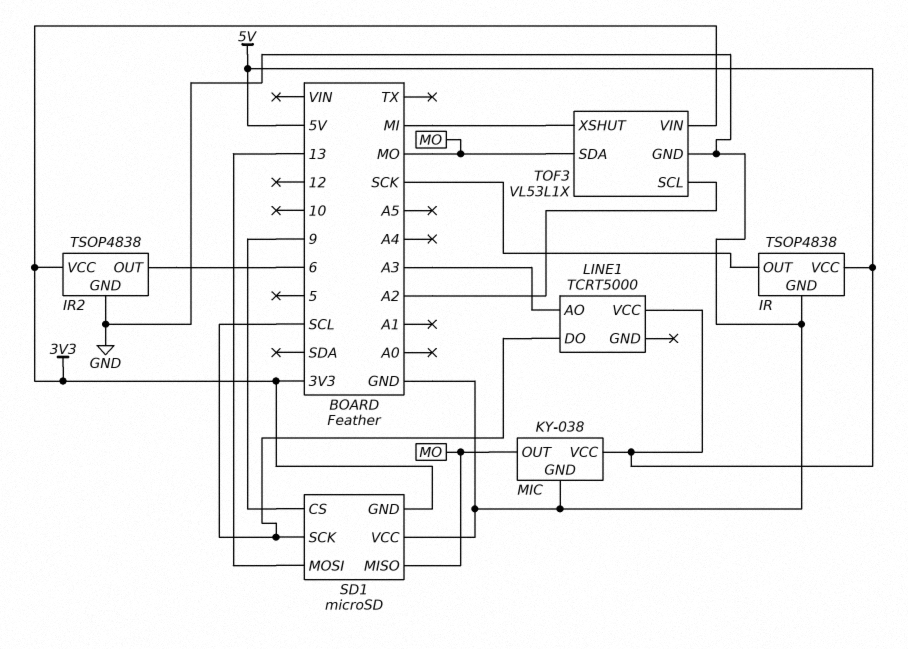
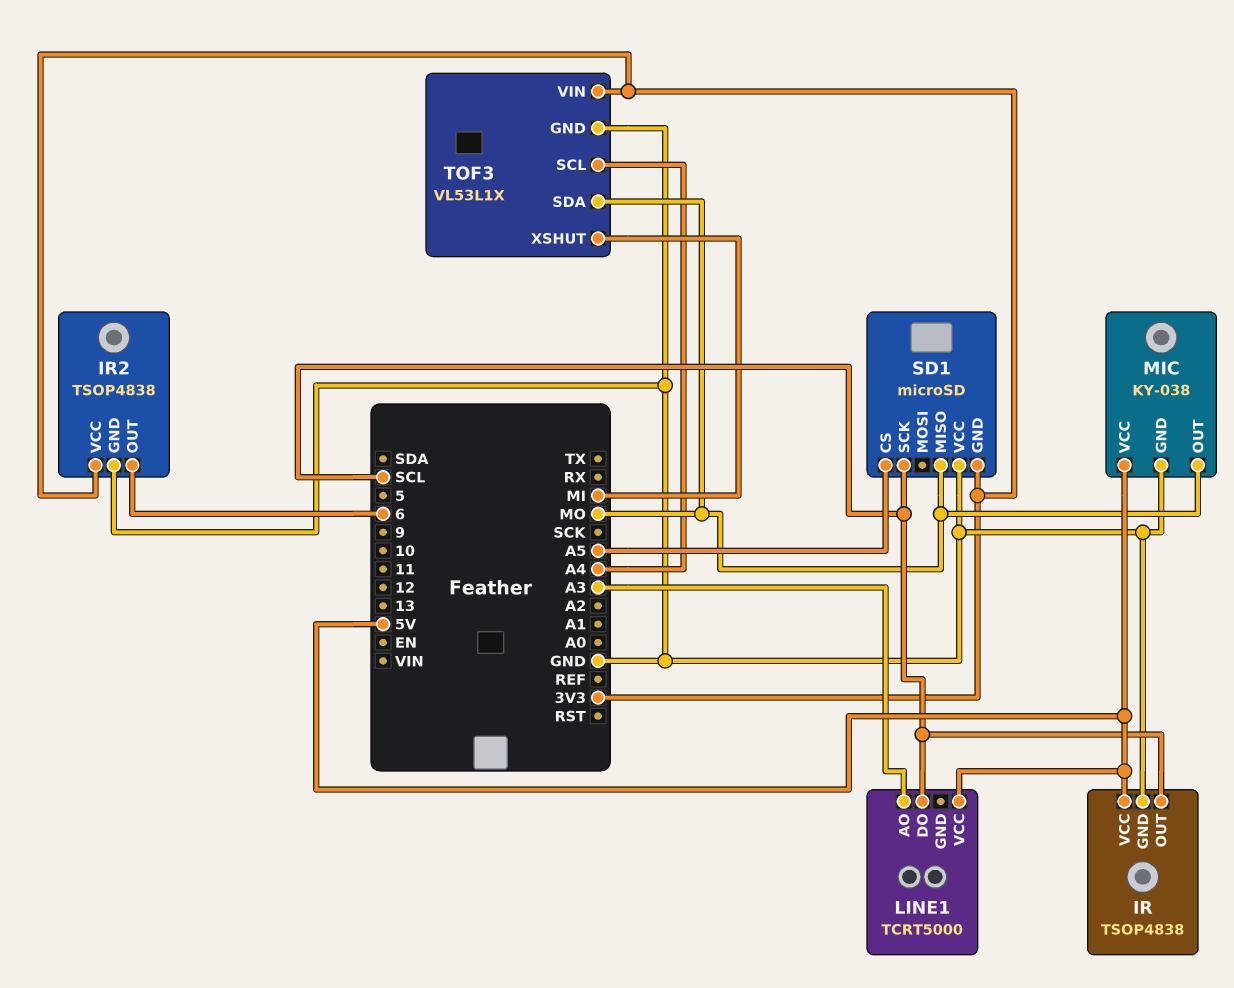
IR pin OUT: SCK -> SCL
SD1 pin CS: 9 -> A5
SD1 pin MOSI: 13 -> none
TOF3 pin SCL: A2 -> A4

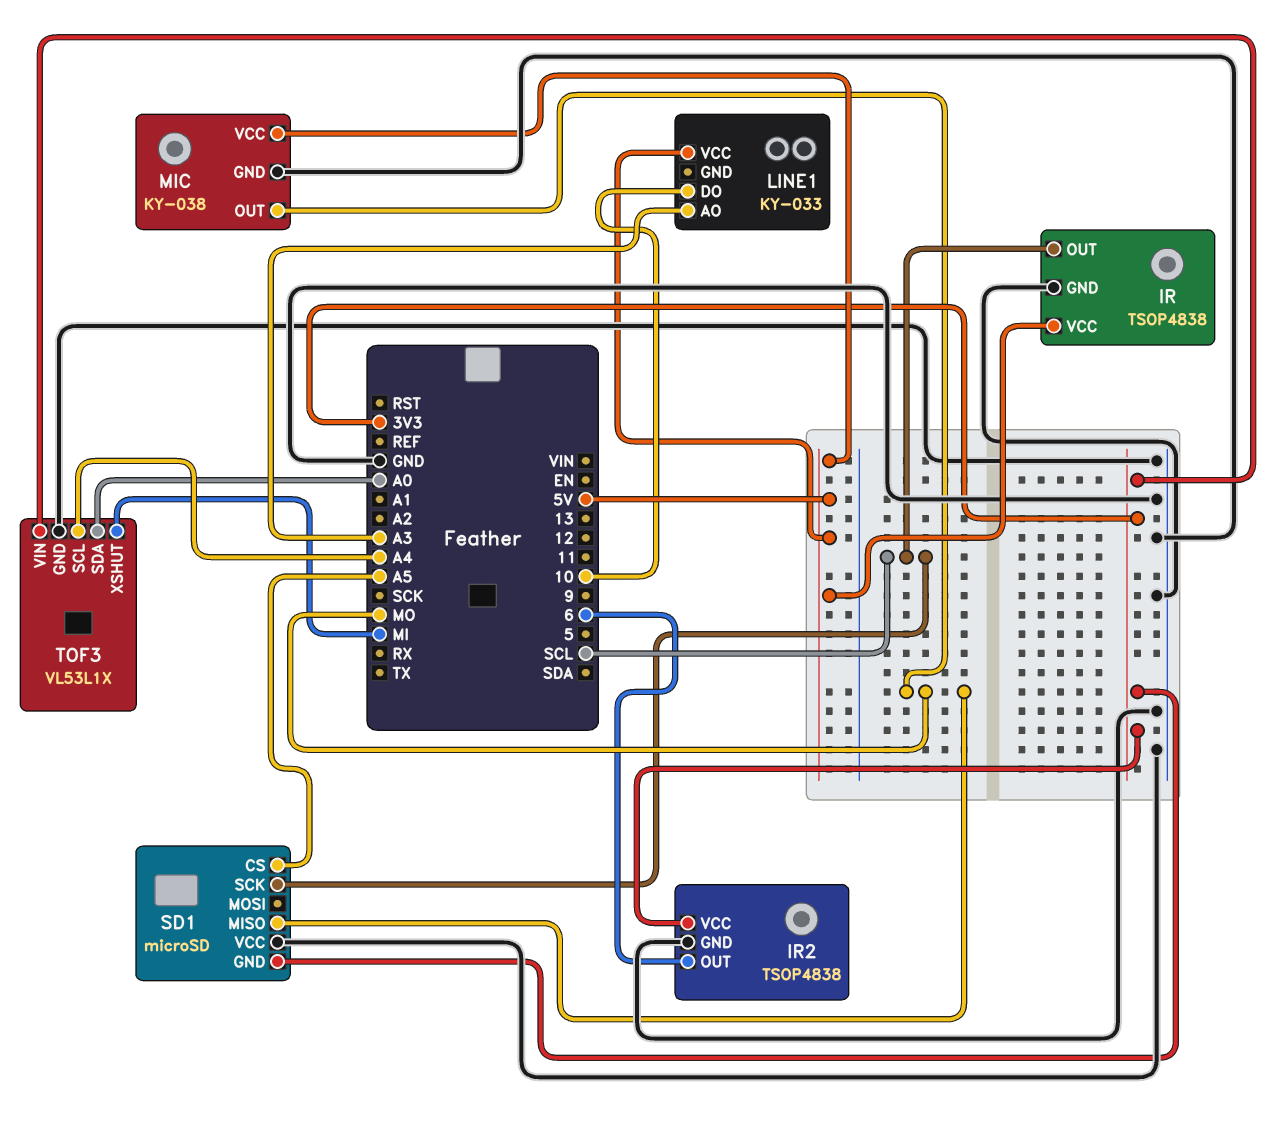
LINE1: TCRT5000 -> KY-033
LINE1 pin DO: SCL -> 10
TOF3 pin SDA: MO -> A0

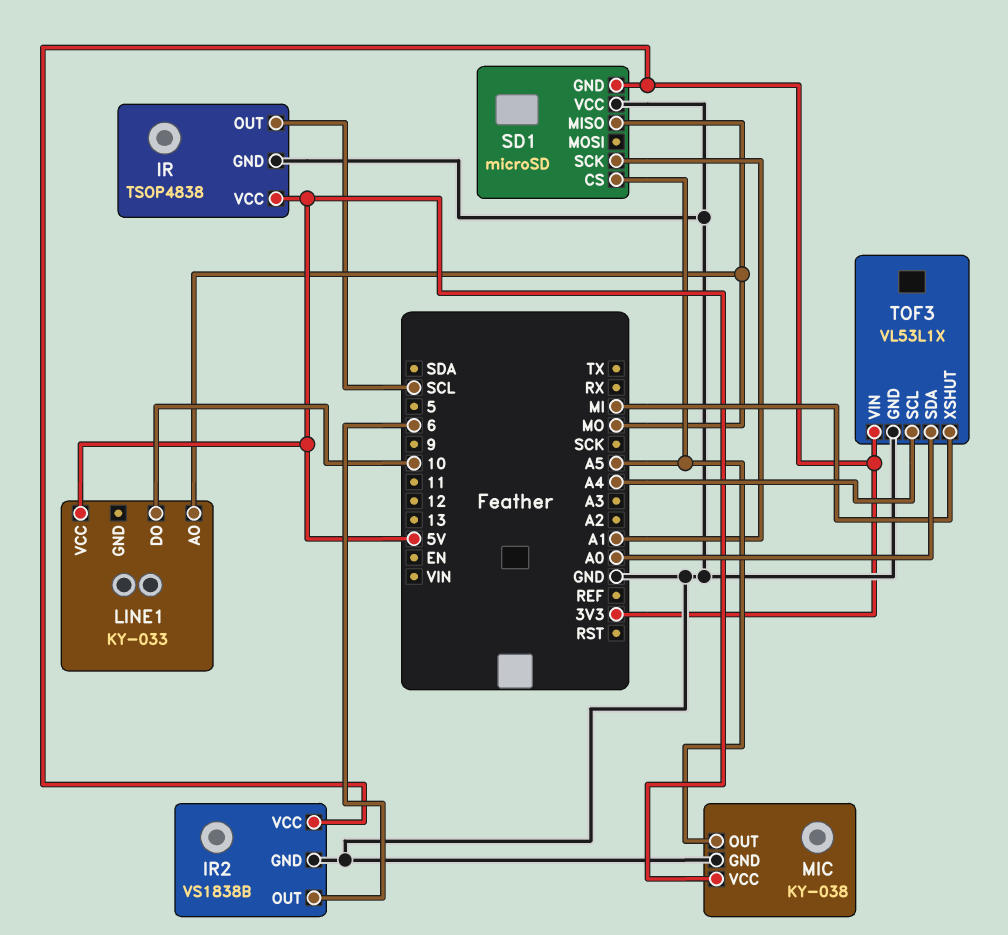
IR2: TSOP4838 -> VS1838B
LINE1 pin AO: A3 -> MO
MIC pin OUT: MO -> A5
SD1 pin SCK: SCL -> A1

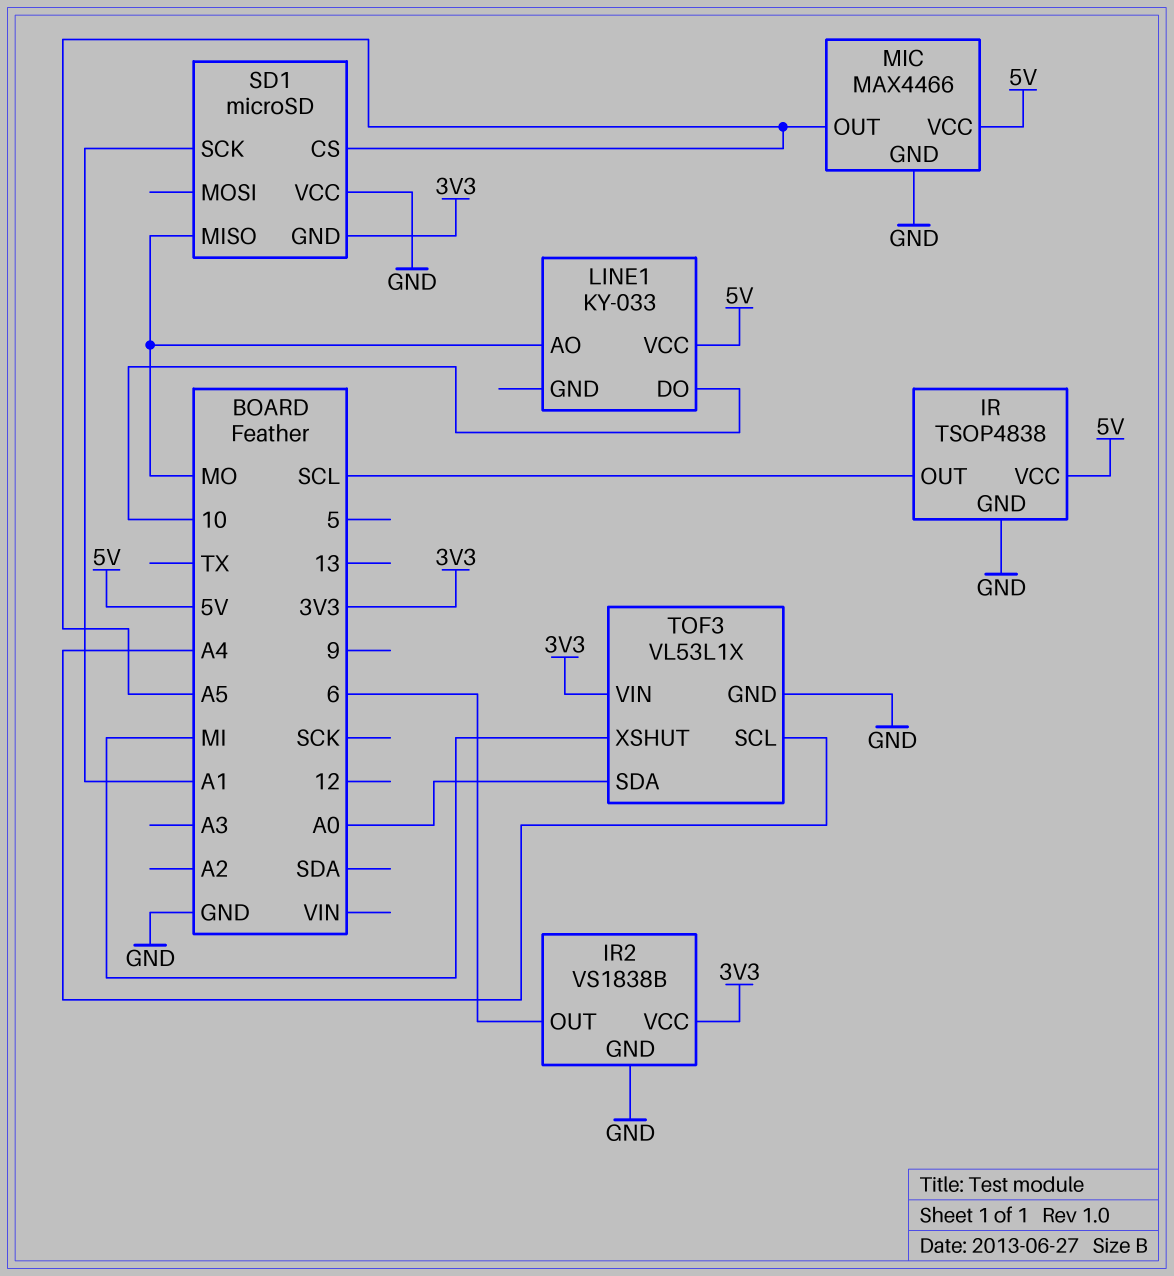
MIC: KY-038 -> MAX4466

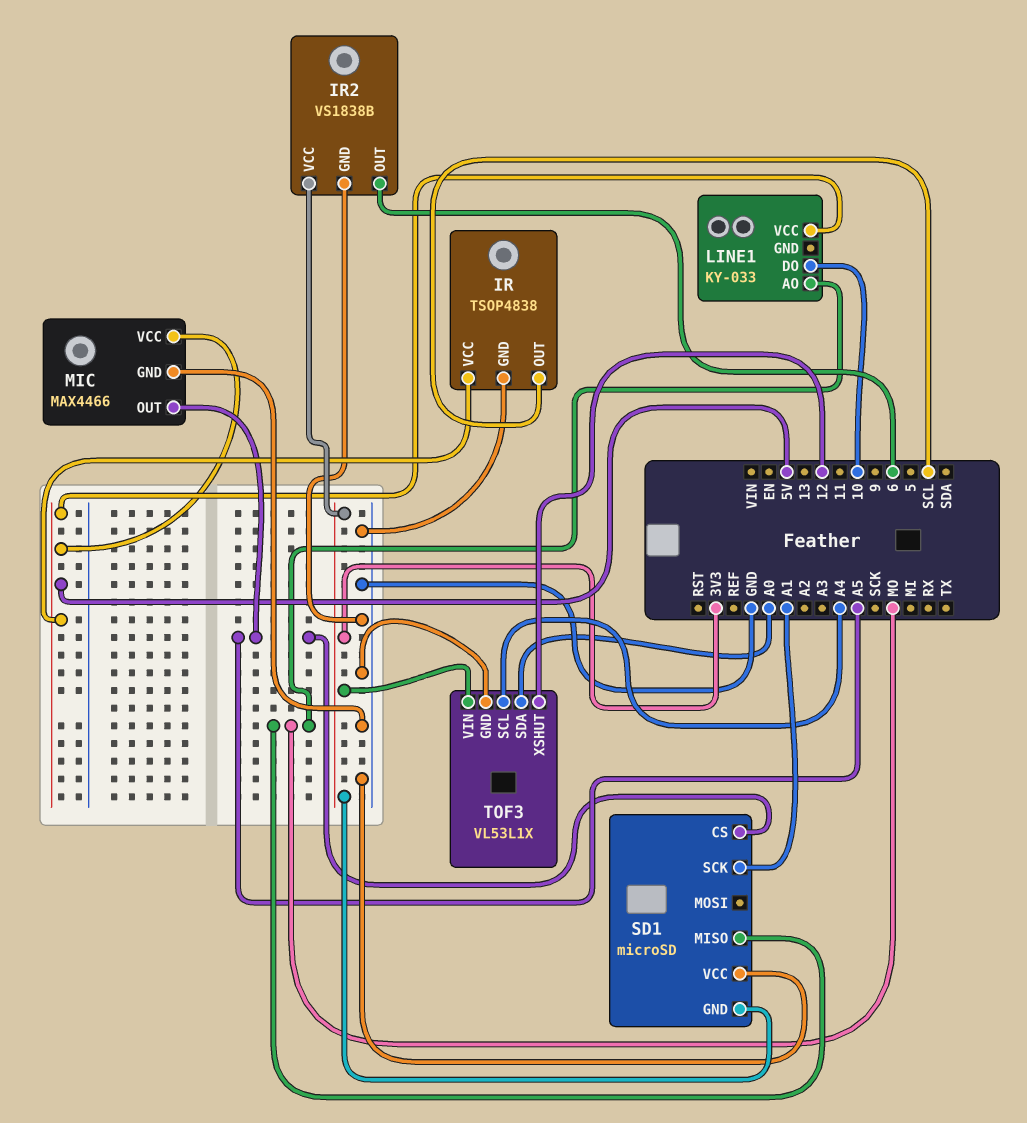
TOF3 pin XSHUT: MI -> 12

